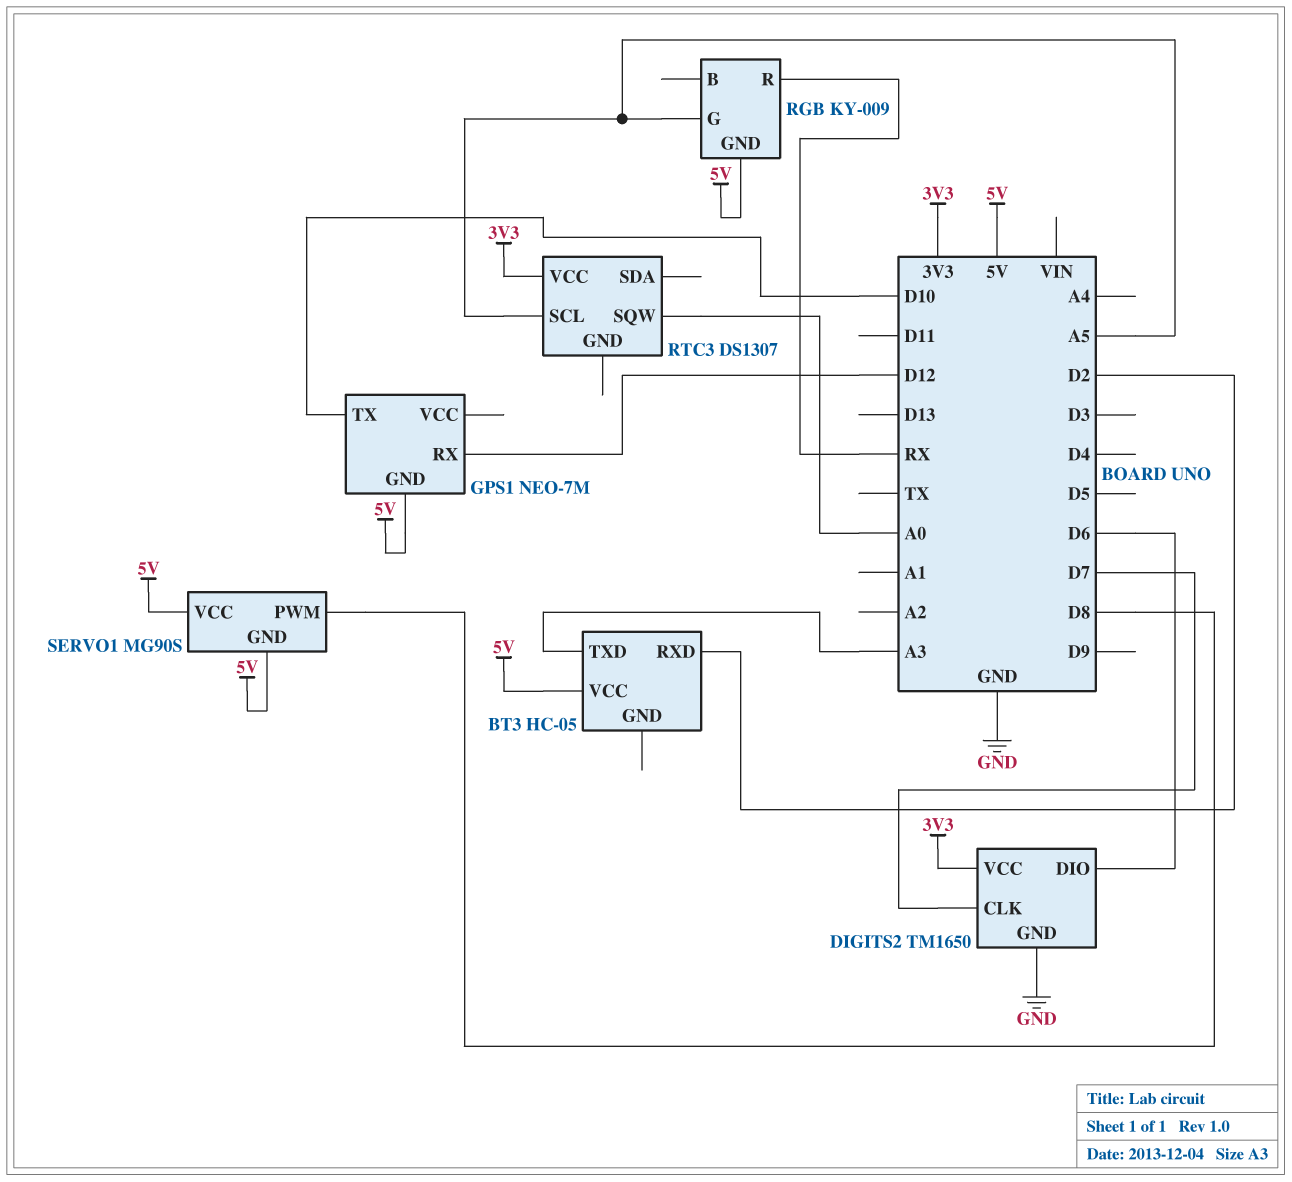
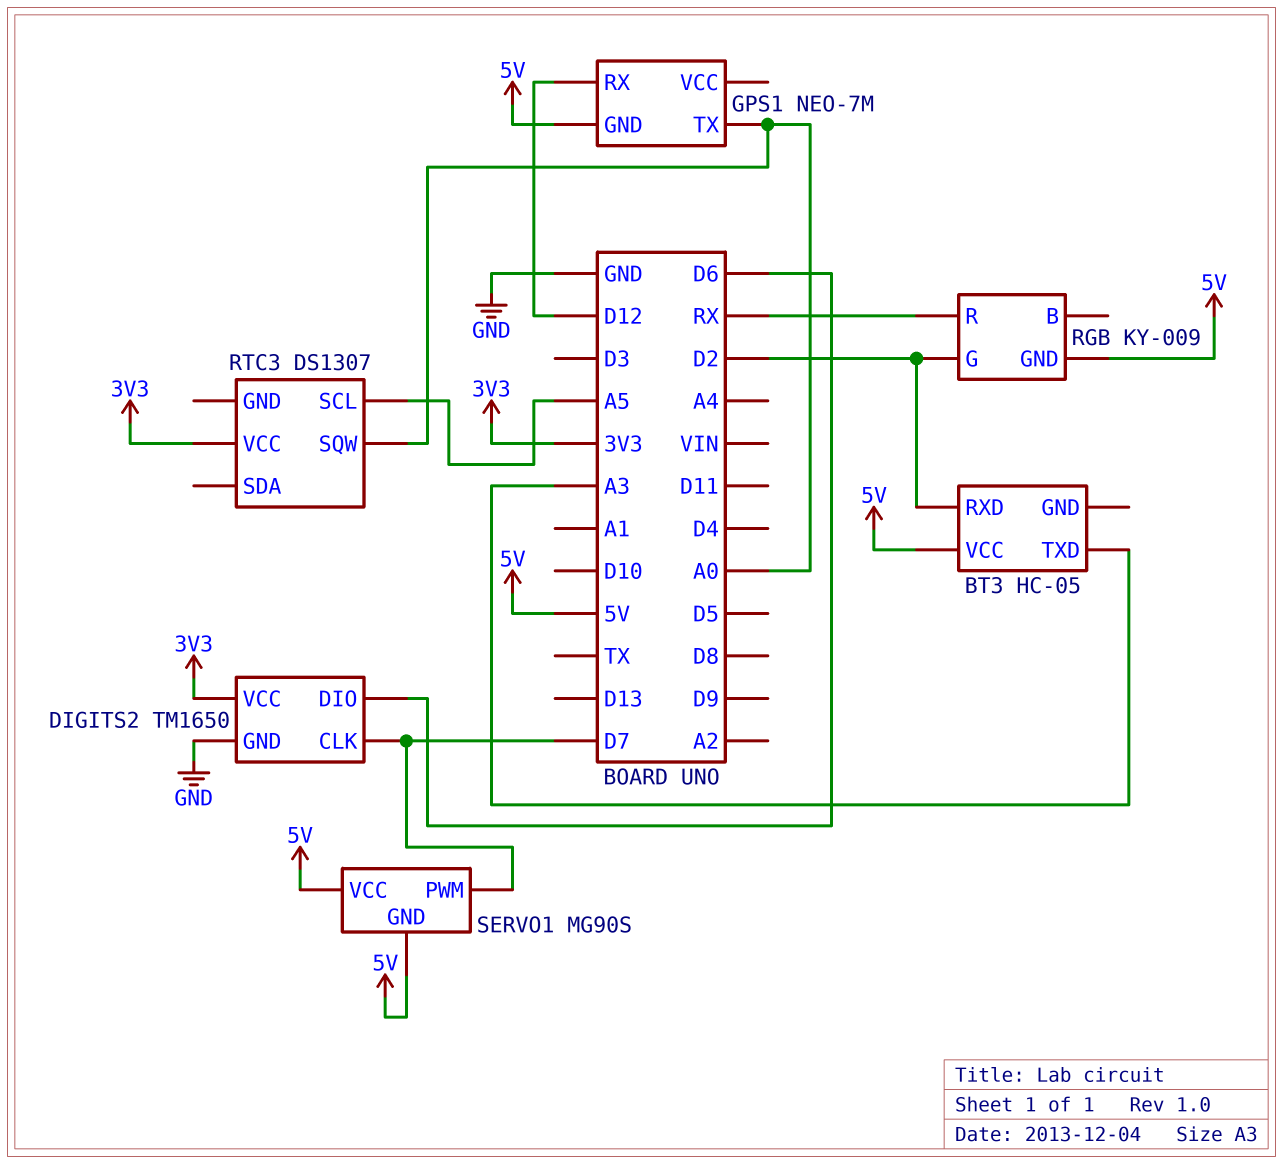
GPS1 pin TX: D10 -> A0
RGB pin G: A5 -> D2
SERVO1 pin PWM: D8 -> D7

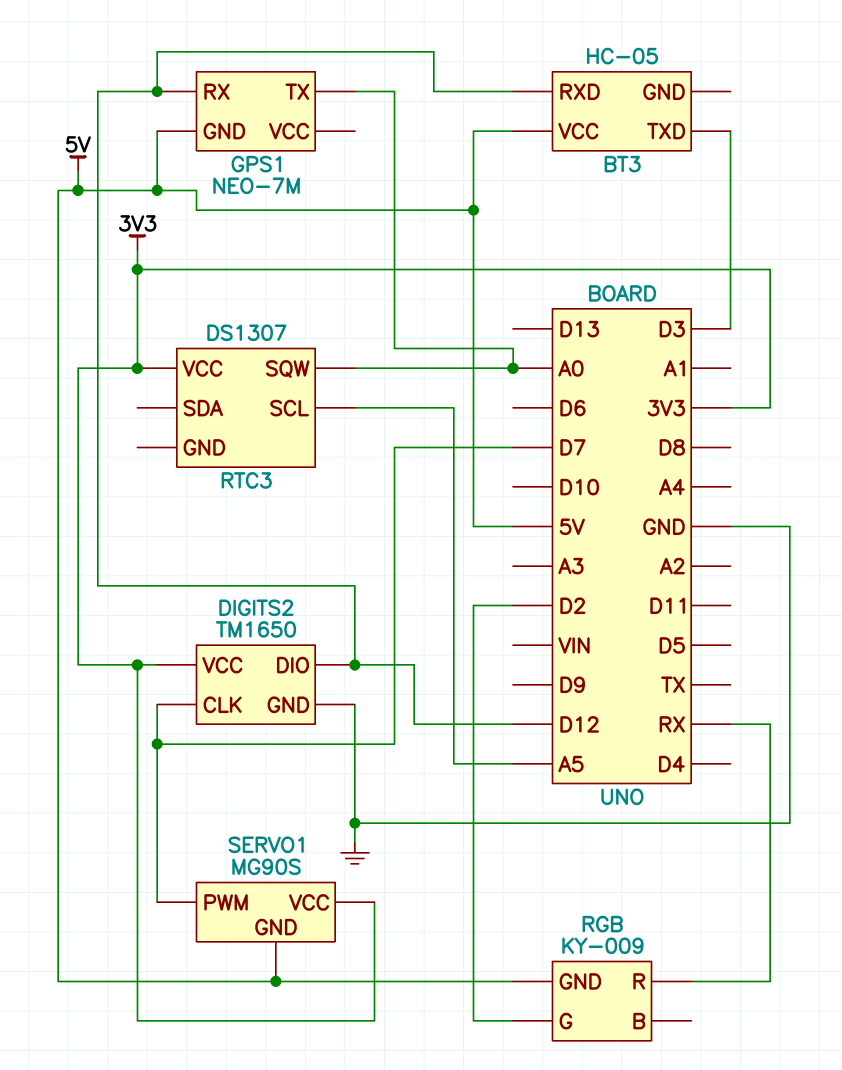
BT3 pin RXD: D2 -> D12
BT3 pin TXD: A3 -> D3
DIGITS2 pin DIO: D6 -> D12
SERVO1 pin VCC: 5V -> 3V3

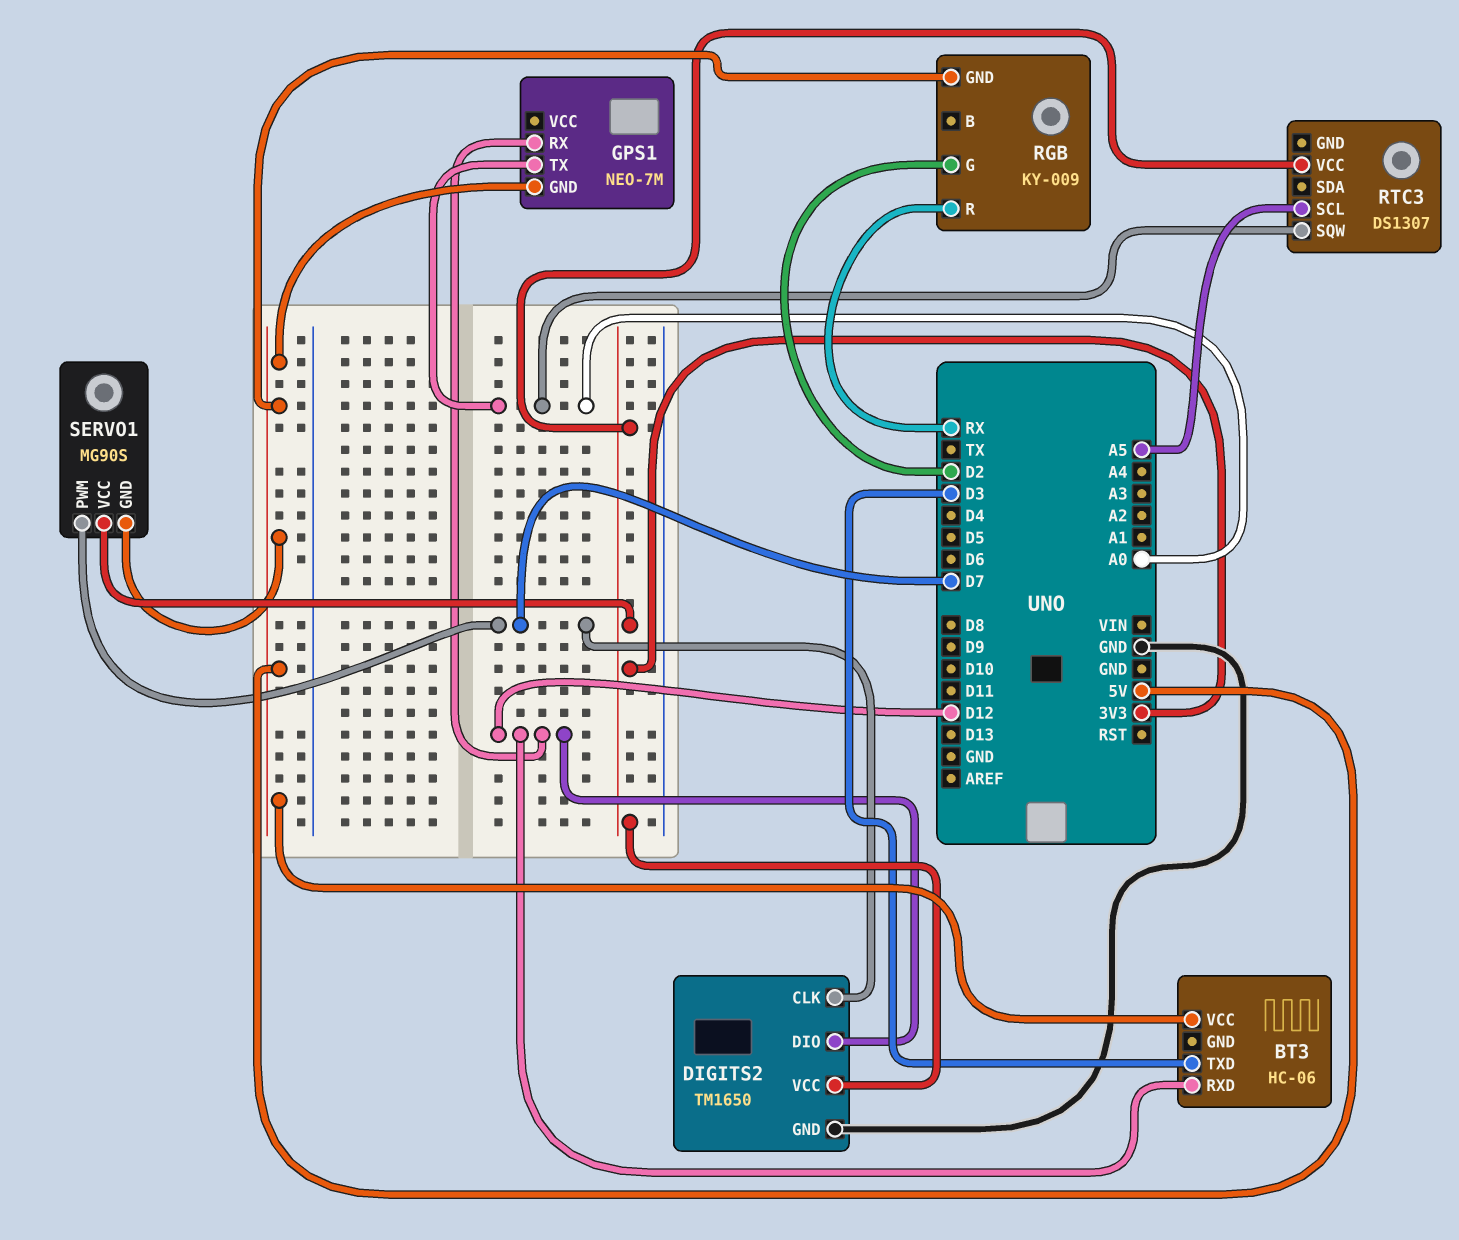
BT3: HC-05 -> HC-06

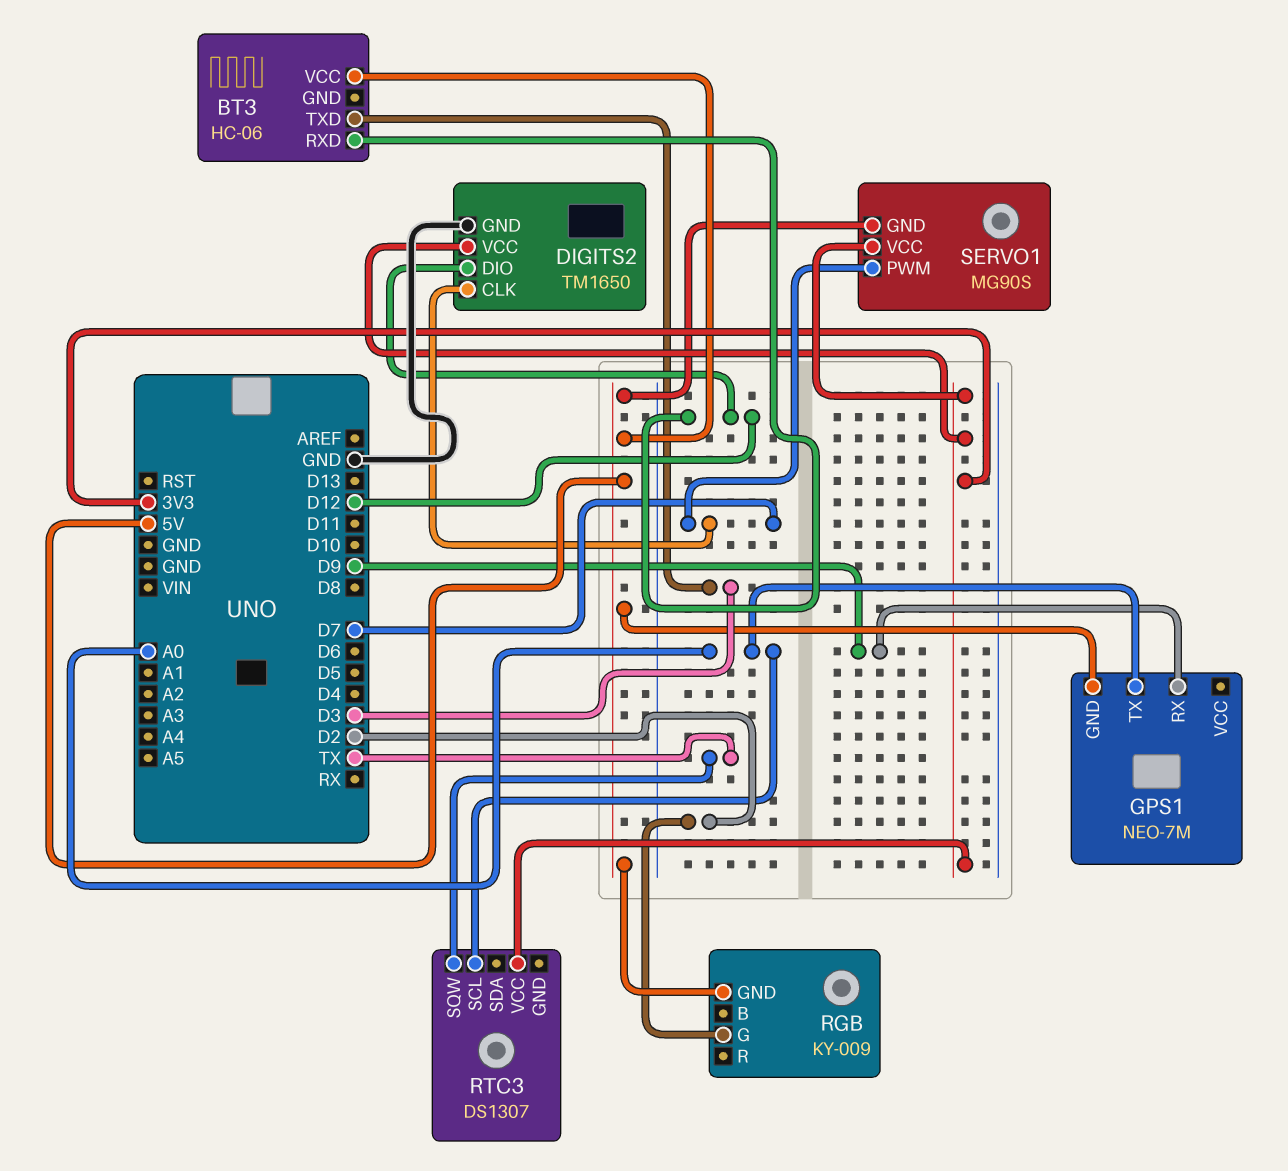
GPS1 pin RX: D12 -> D9
RGB pin R: RX -> none
RTC3 pin SCL: A5 -> A0
RTC3 pin SQW: A0 -> TX

